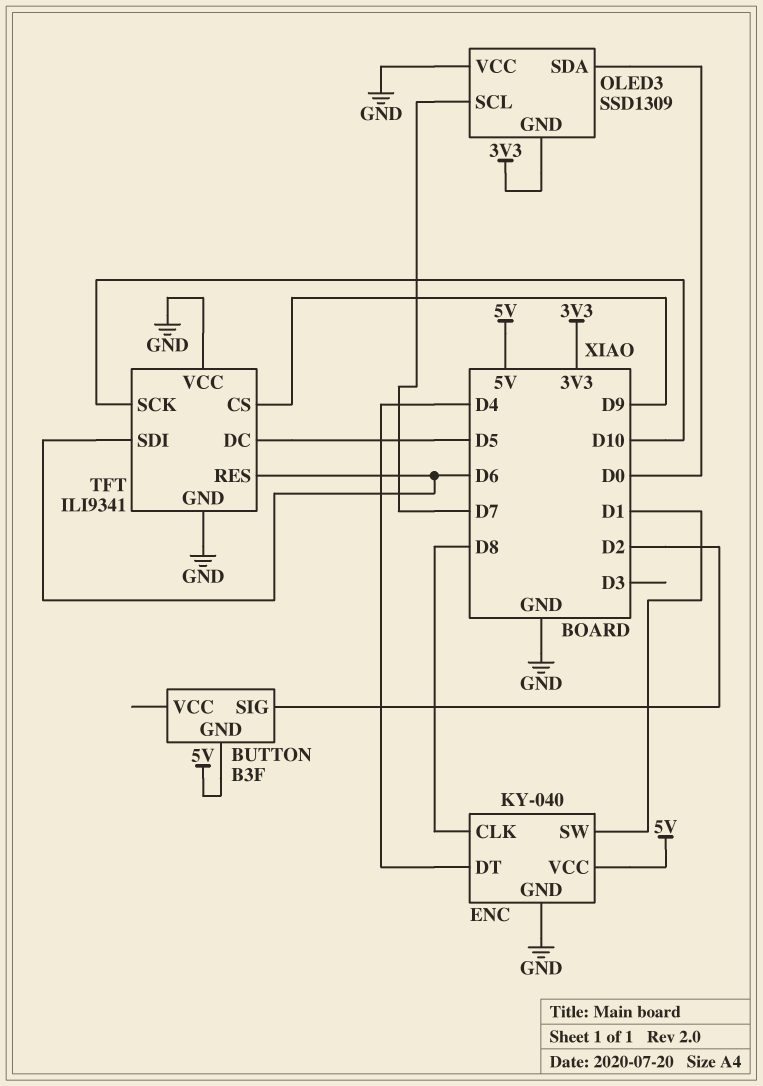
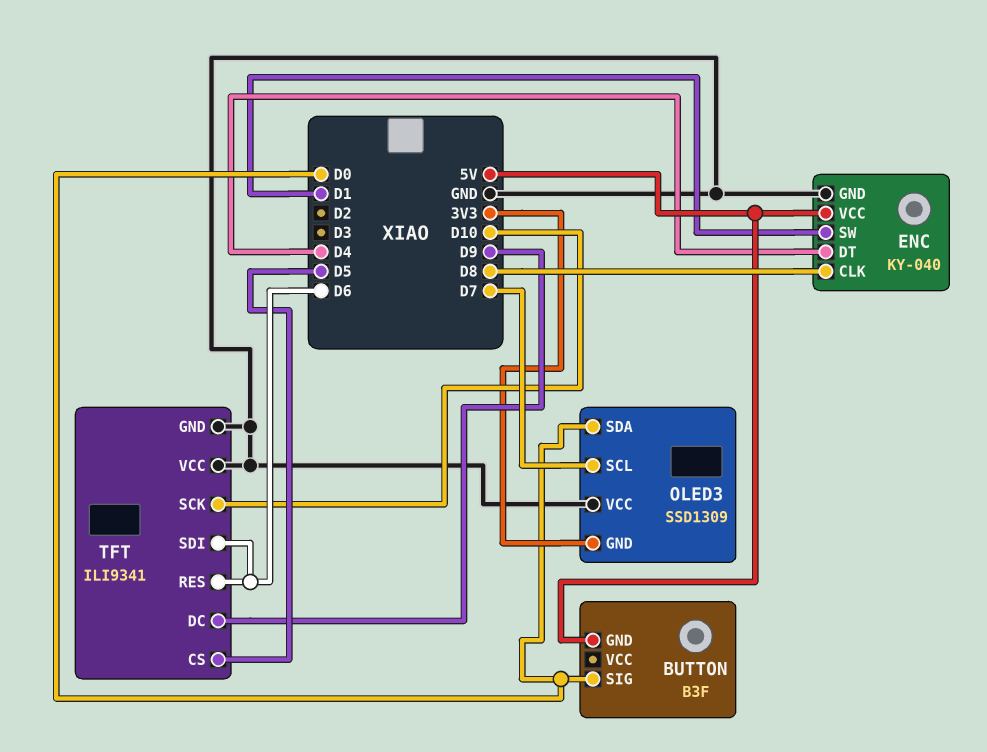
BUTTON pin SIG: D2 -> D0
TFT pin CS: D9 -> D5
TFT pin DC: D5 -> D9

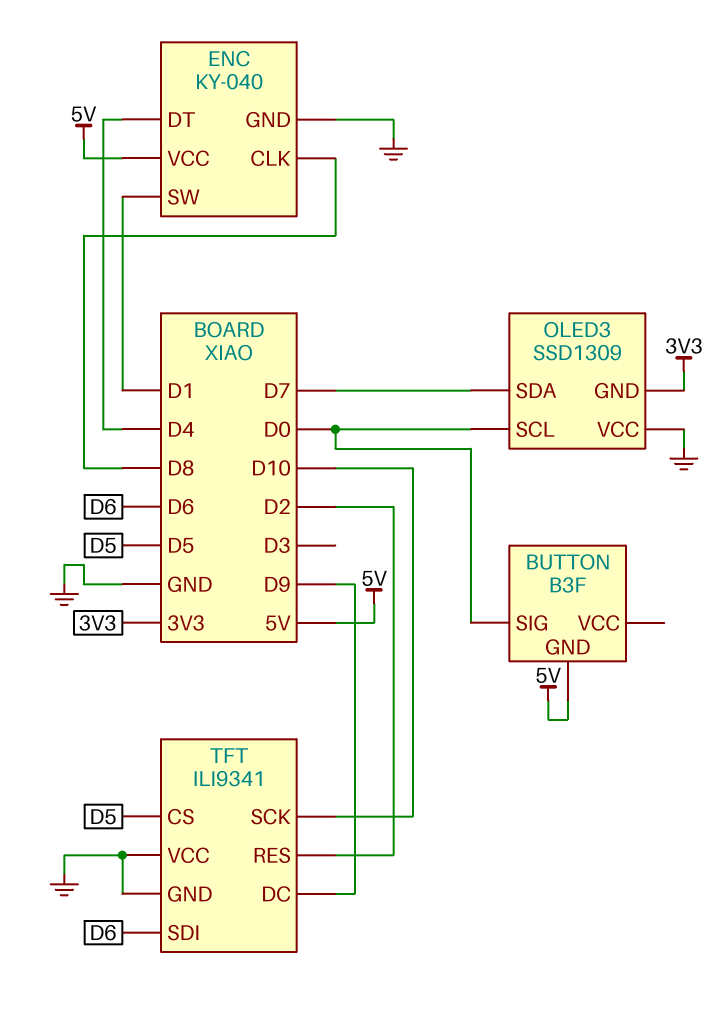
OLED3 pin SCL: D7 -> D0
OLED3 pin SDA: D0 -> D7
TFT pin RES: D6 -> D2

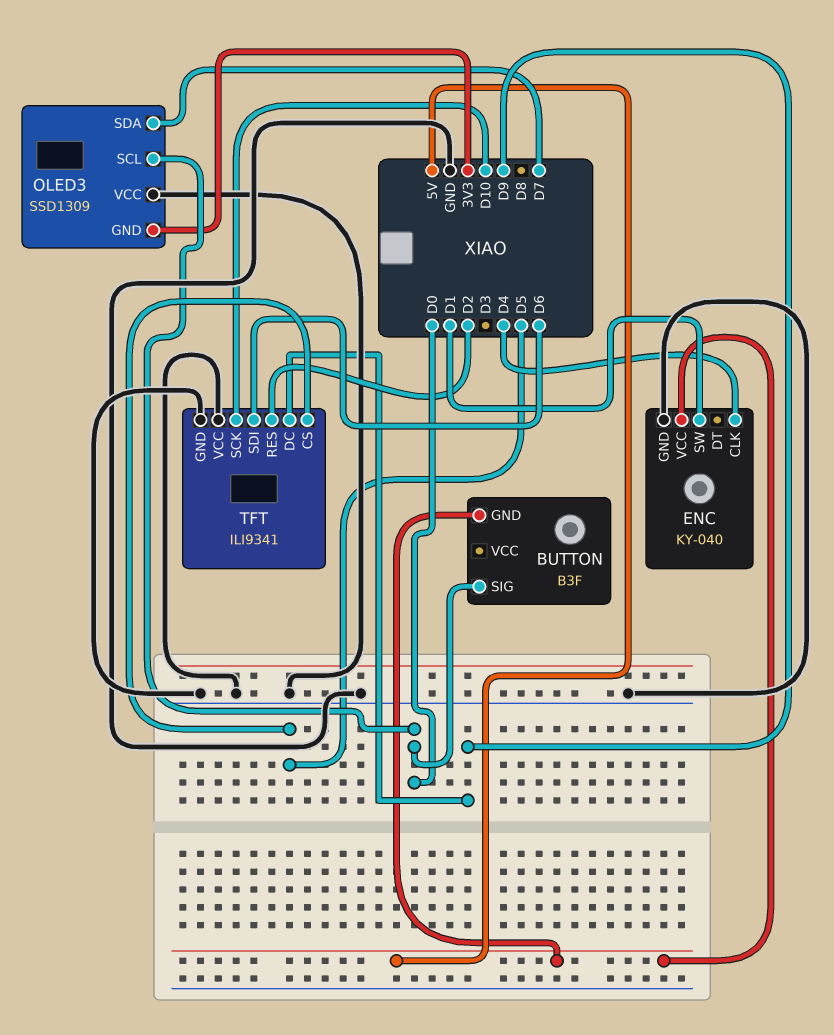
ENC pin CLK: D8 -> D4
ENC pin DT: D4 -> none

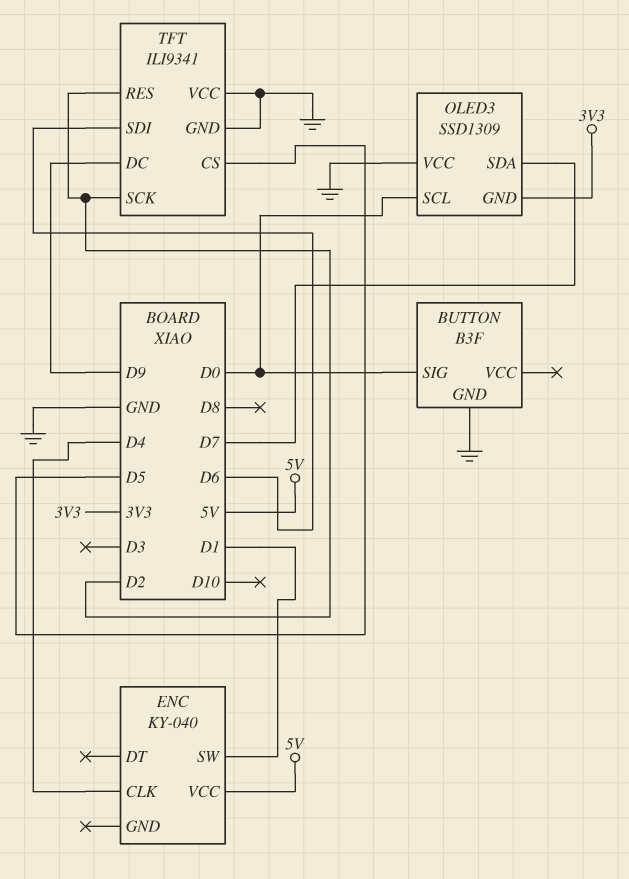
BUTTON pin GND: 5V -> GND
ENC pin GND: GND -> none
TFT pin SCK: D10 -> D2

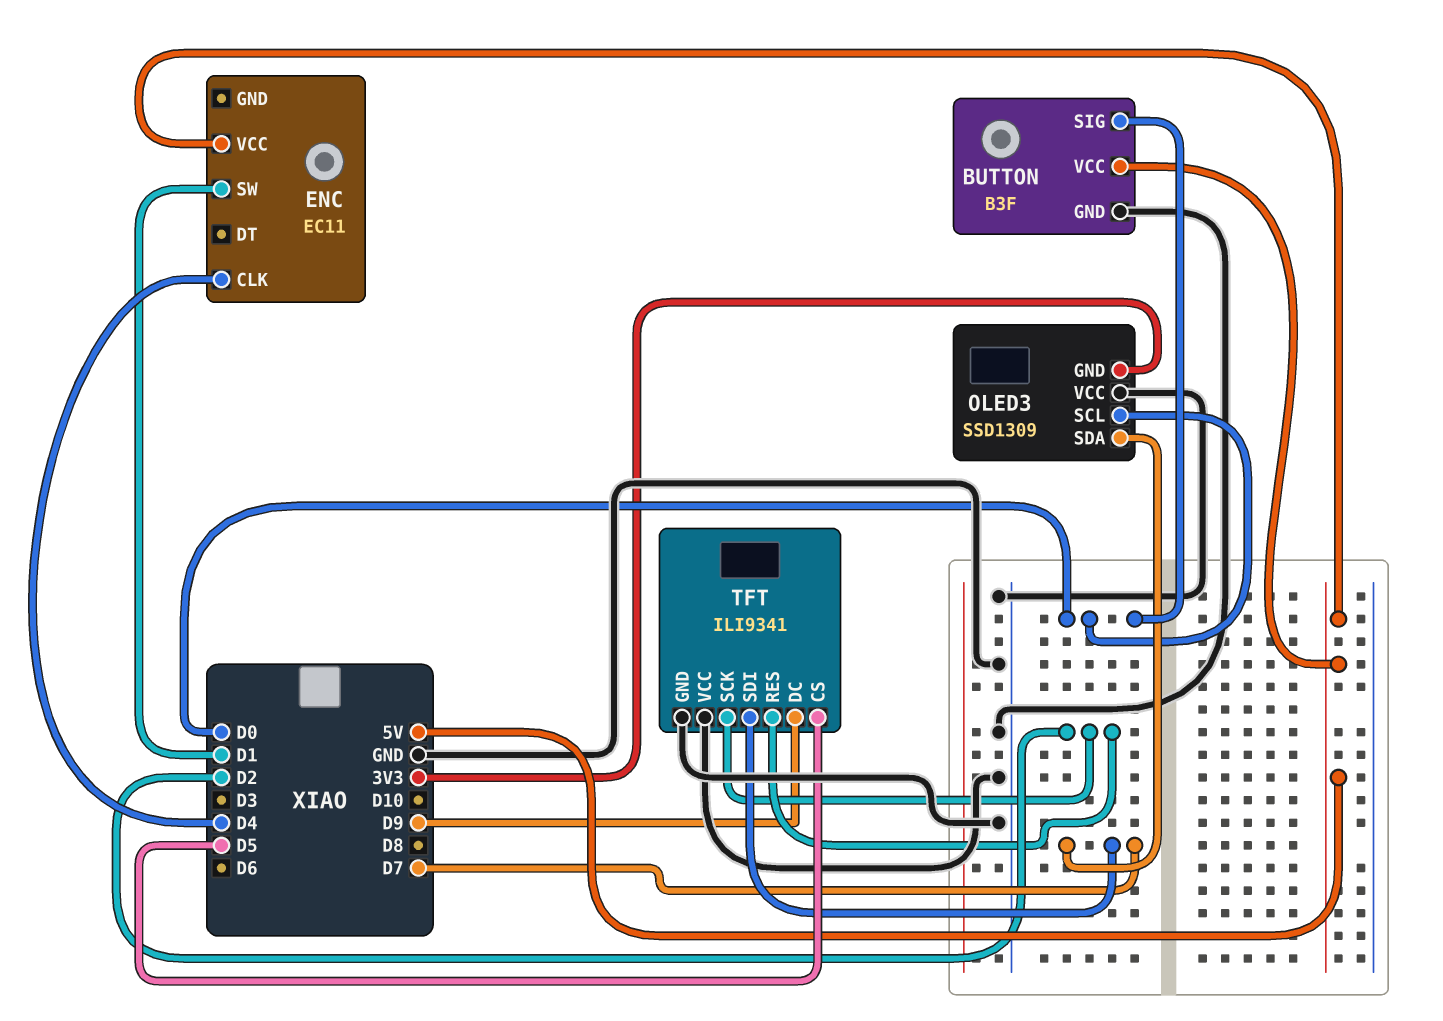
BUTTON pin VCC: none -> 5V
ENC: KY-040 -> EC11
TFT pin SDI: D6 -> D7

